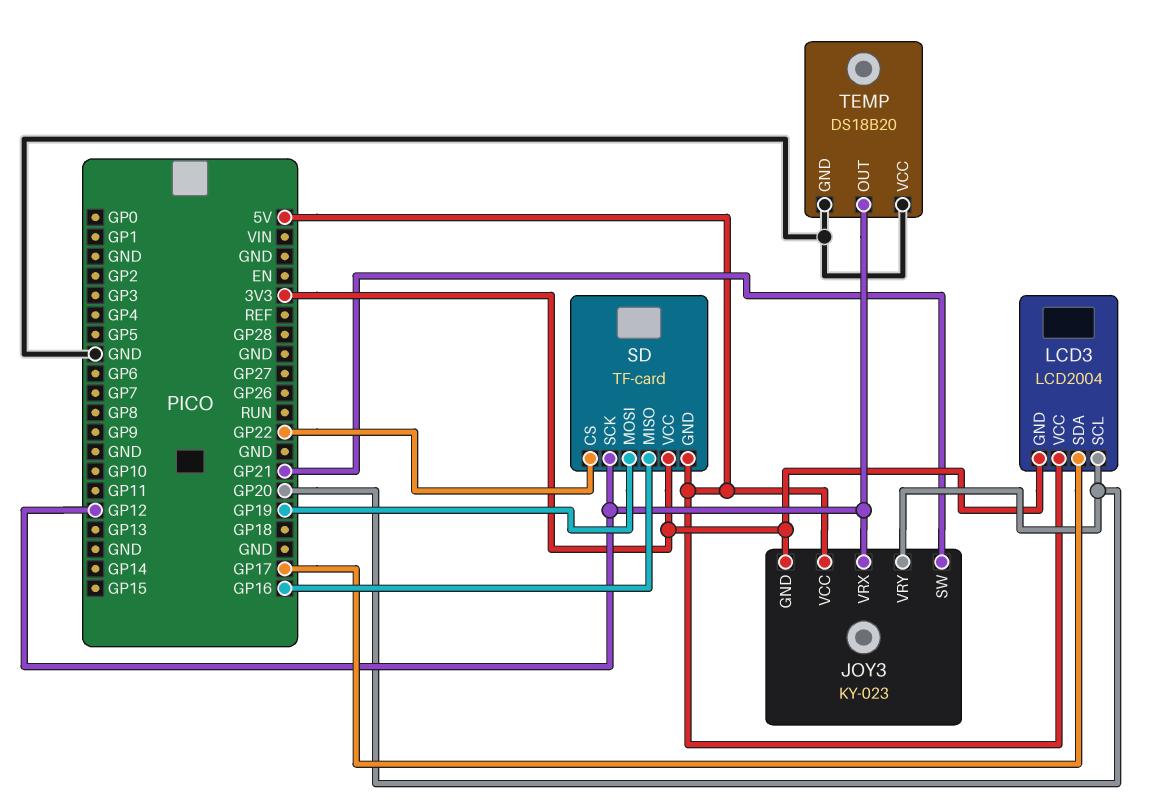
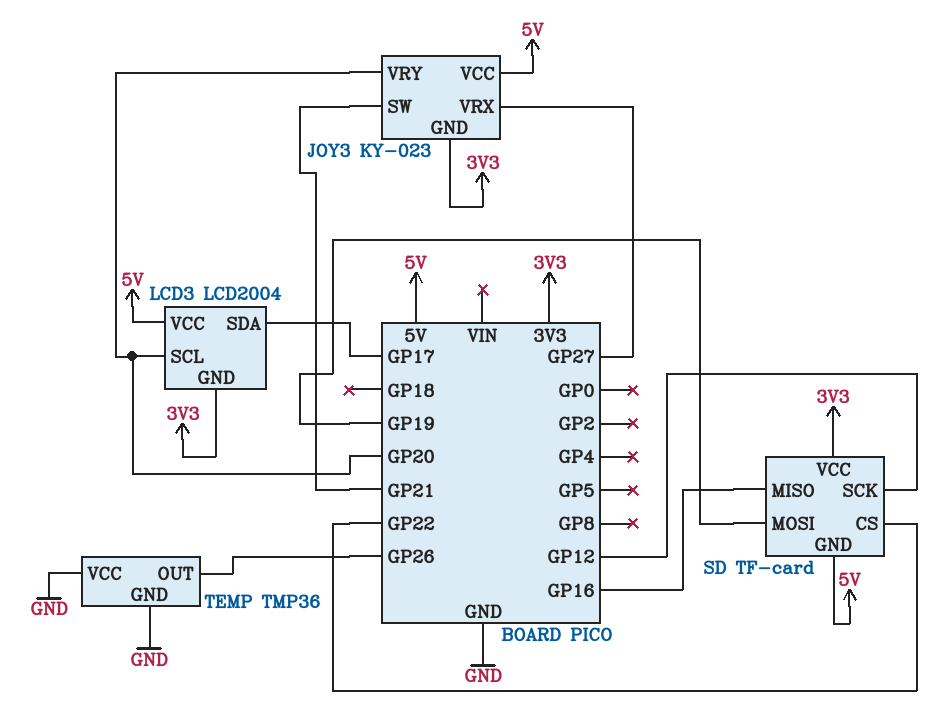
JOY3 pin VRX: GP12 -> GP27
TEMP: DS18B20 -> TMP36
TEMP pin OUT: GP12 -> GP26

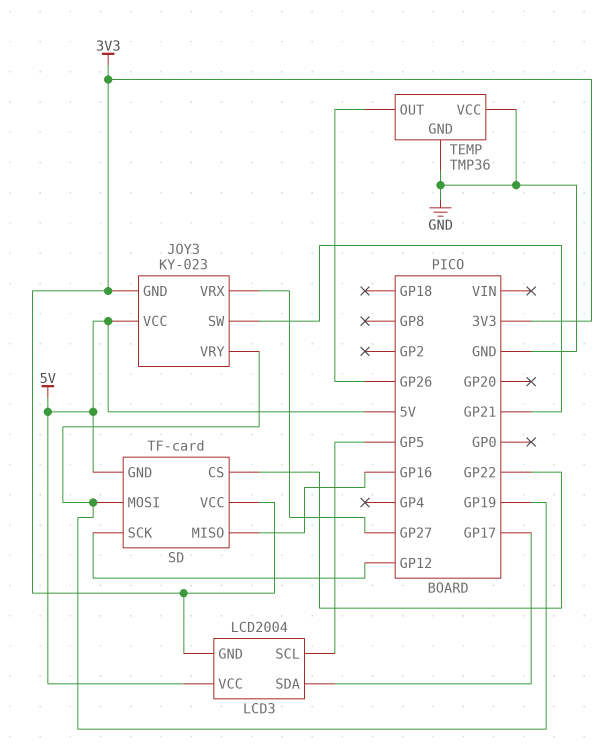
JOY3 pin VRY: GP20 -> GP19
LCD3 pin SCL: GP20 -> GP5

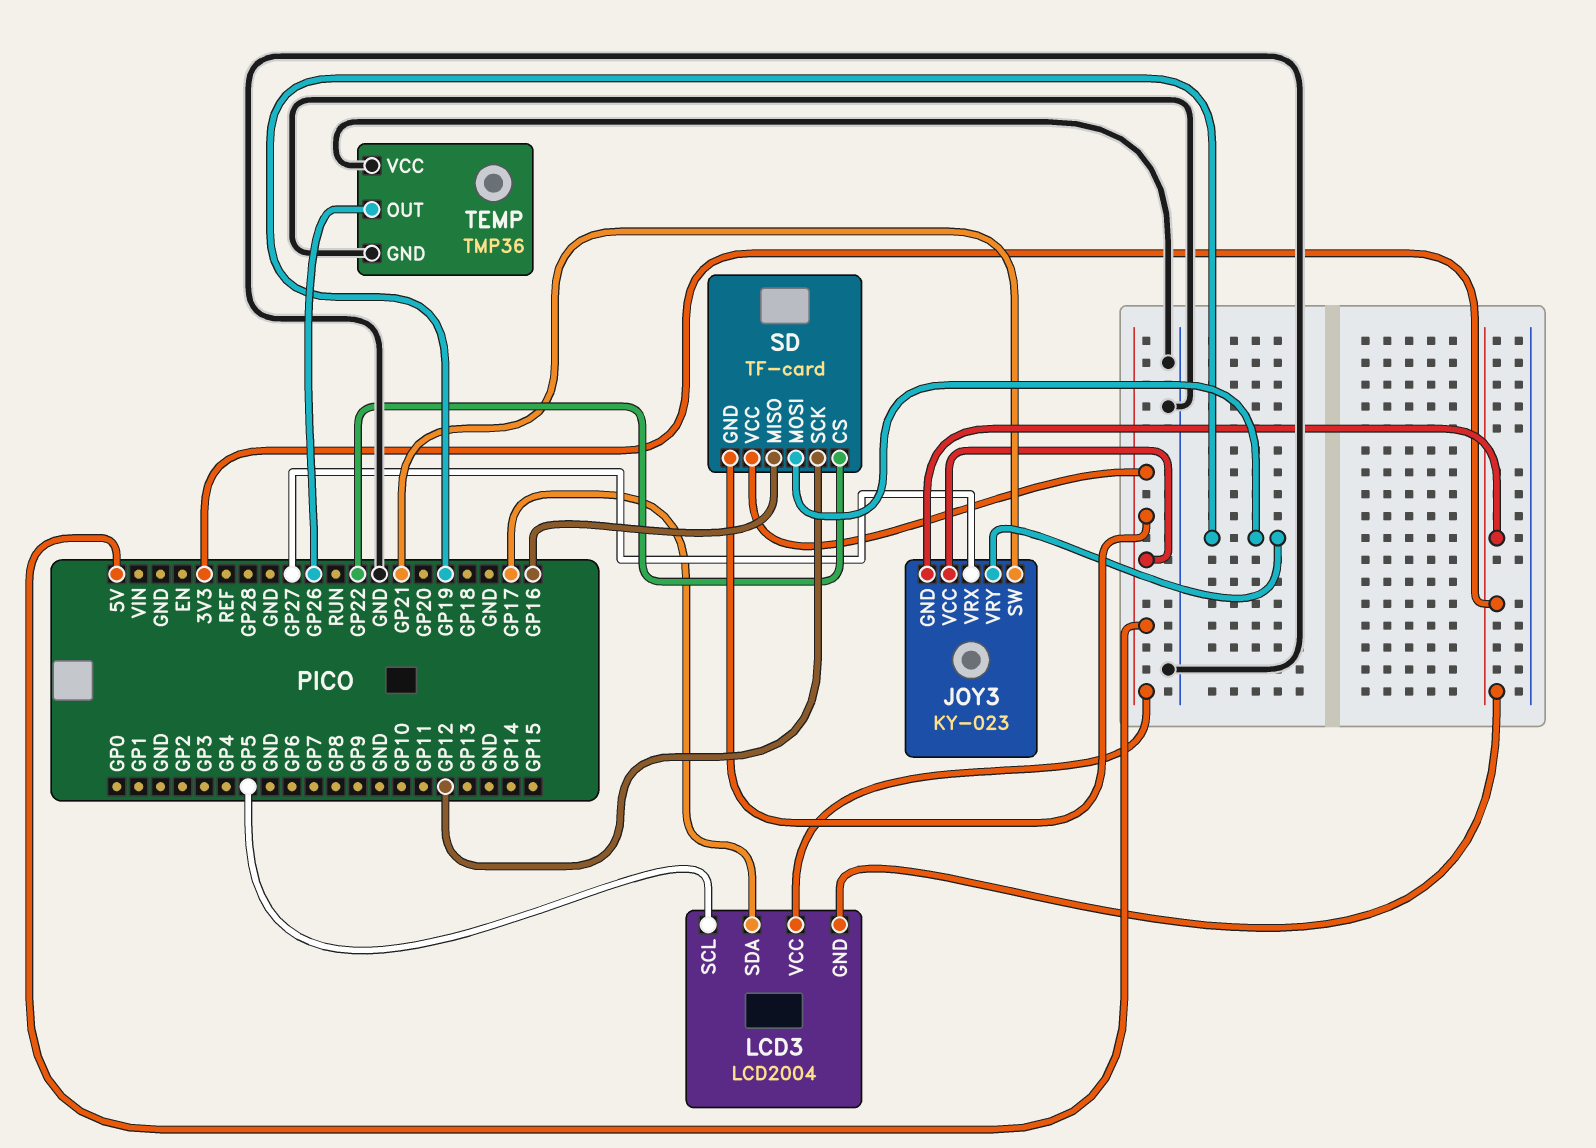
SD pin VCC: 3V3 -> 5V

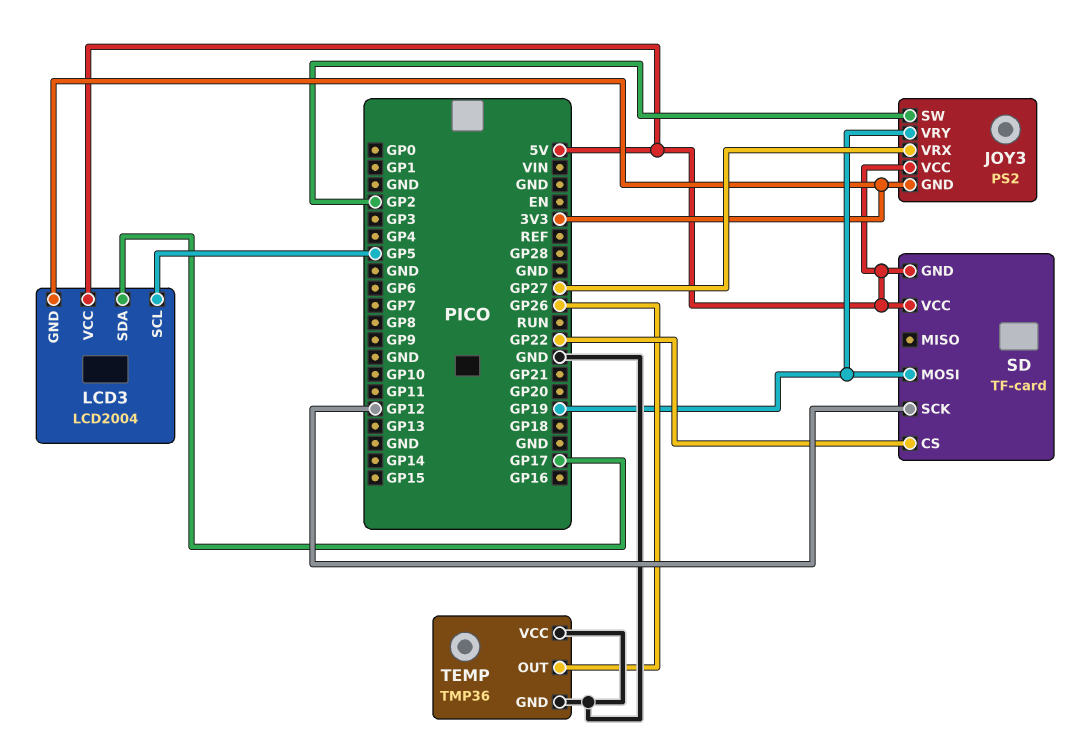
JOY3: KY-023 -> PS2
JOY3 pin SW: GP21 -> GP2
SD pin MISO: GP16 -> none

